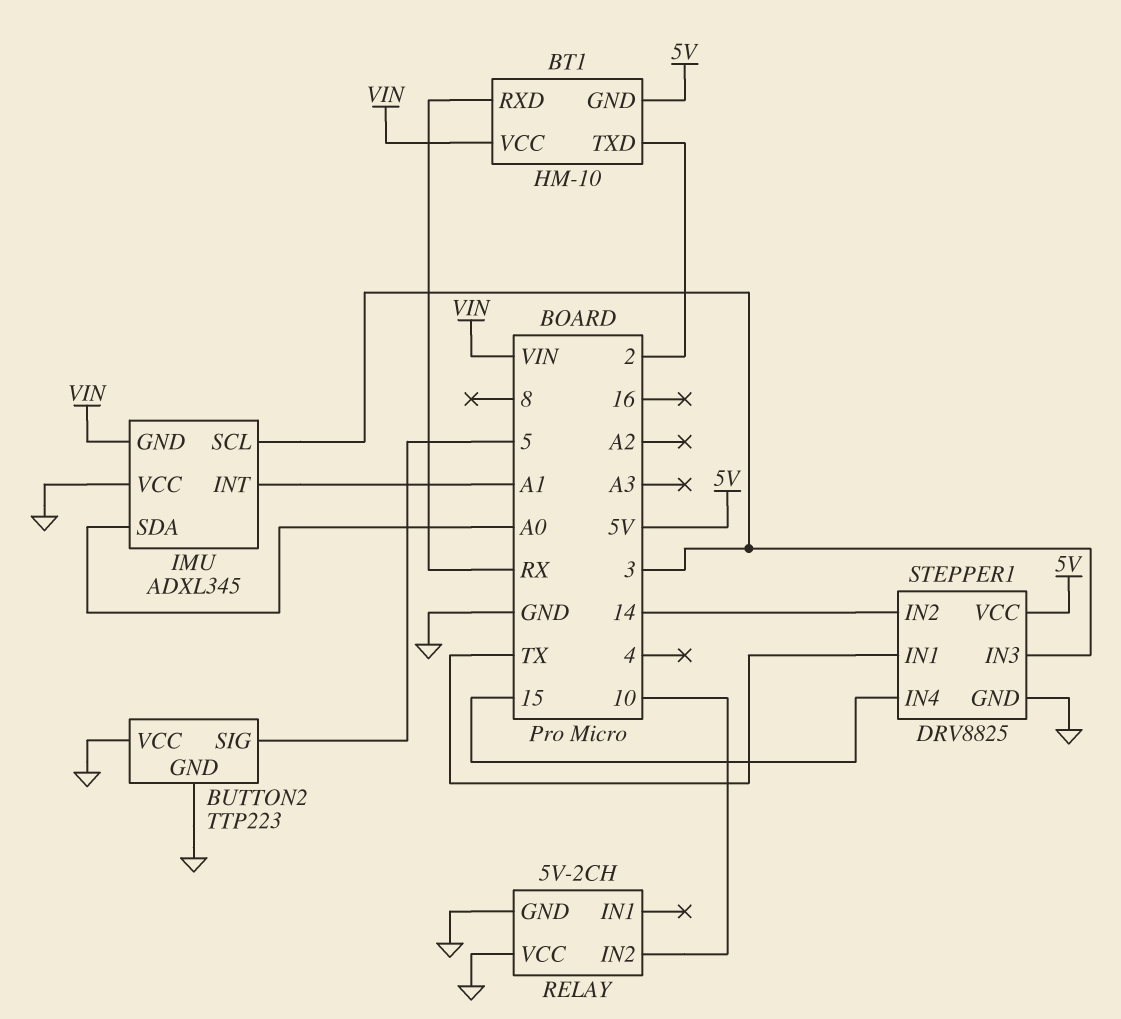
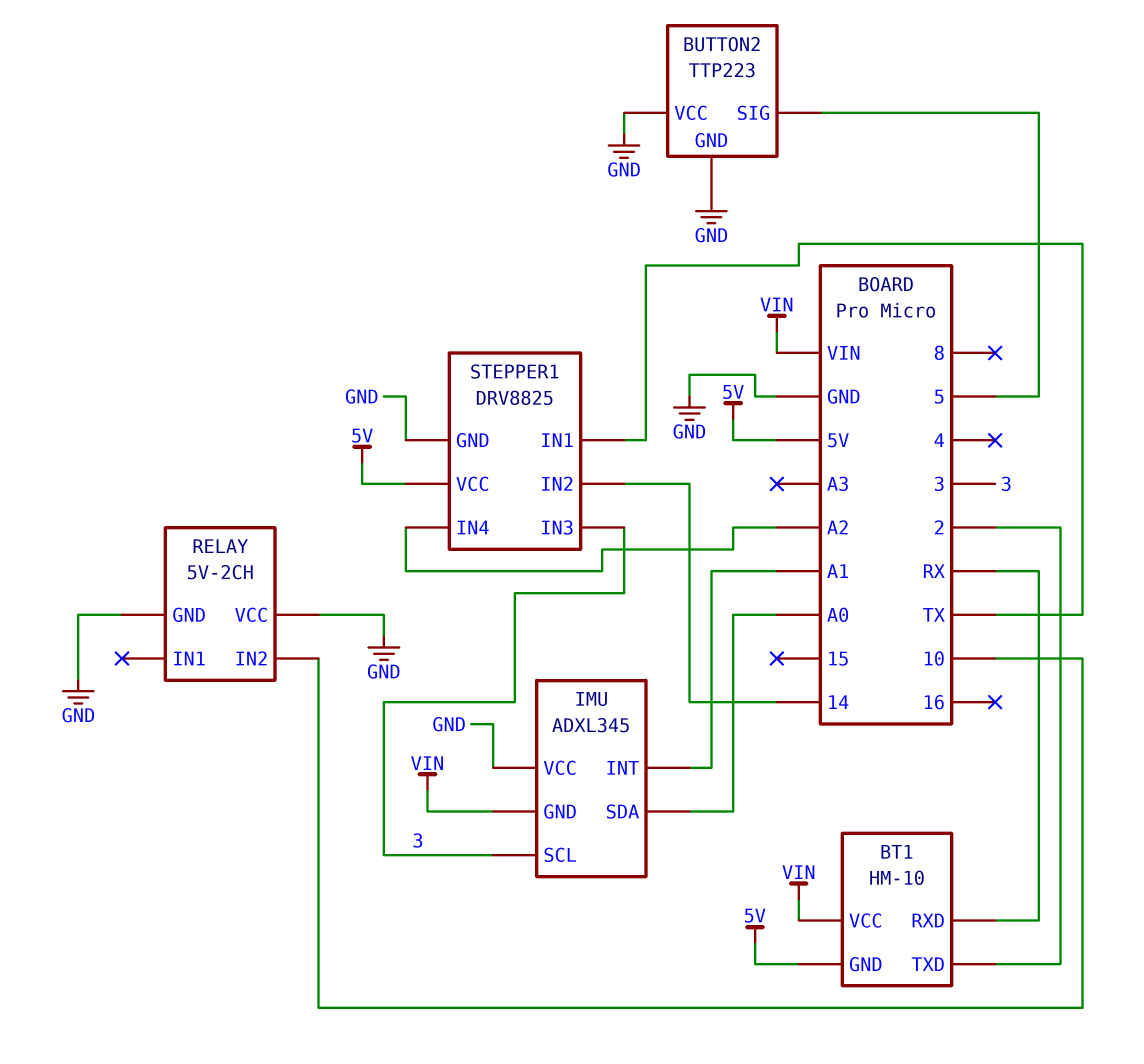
STEPPER1 pin IN4: 15 -> A2

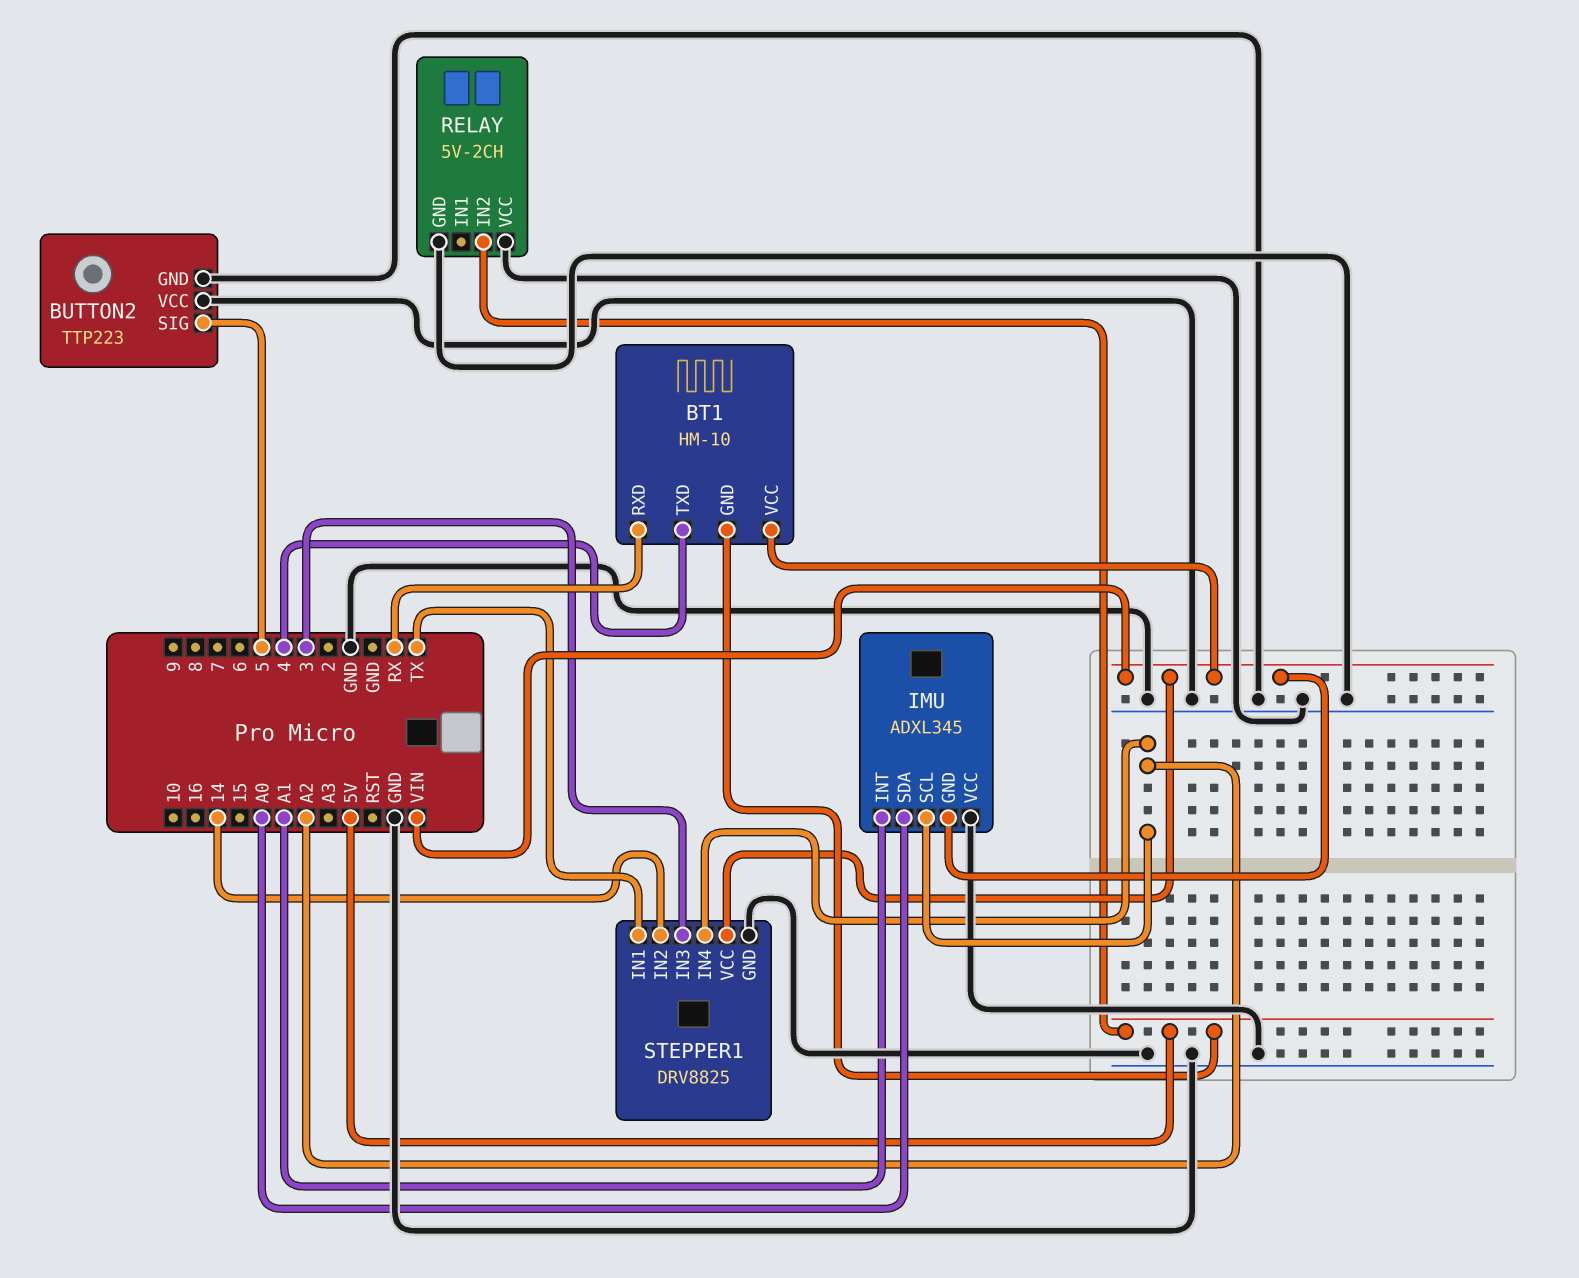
BT1 pin TXD: 2 -> 4
IMU pin SCL: 3 -> A2
RELAY pin IN2: 10 -> 5V
STEPPER1 pin VCC: 5V -> VIN

